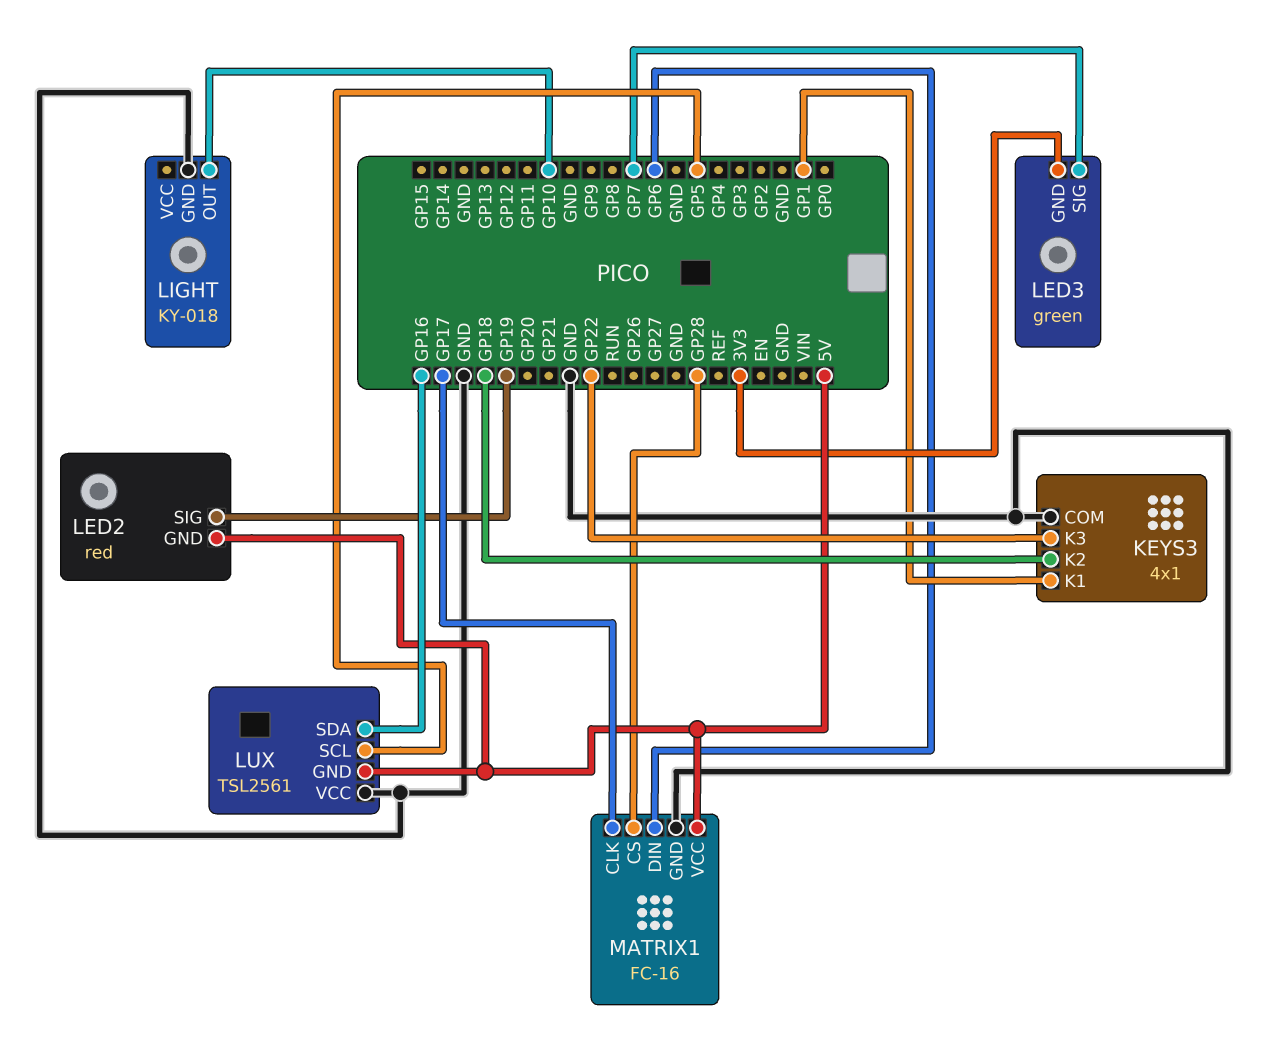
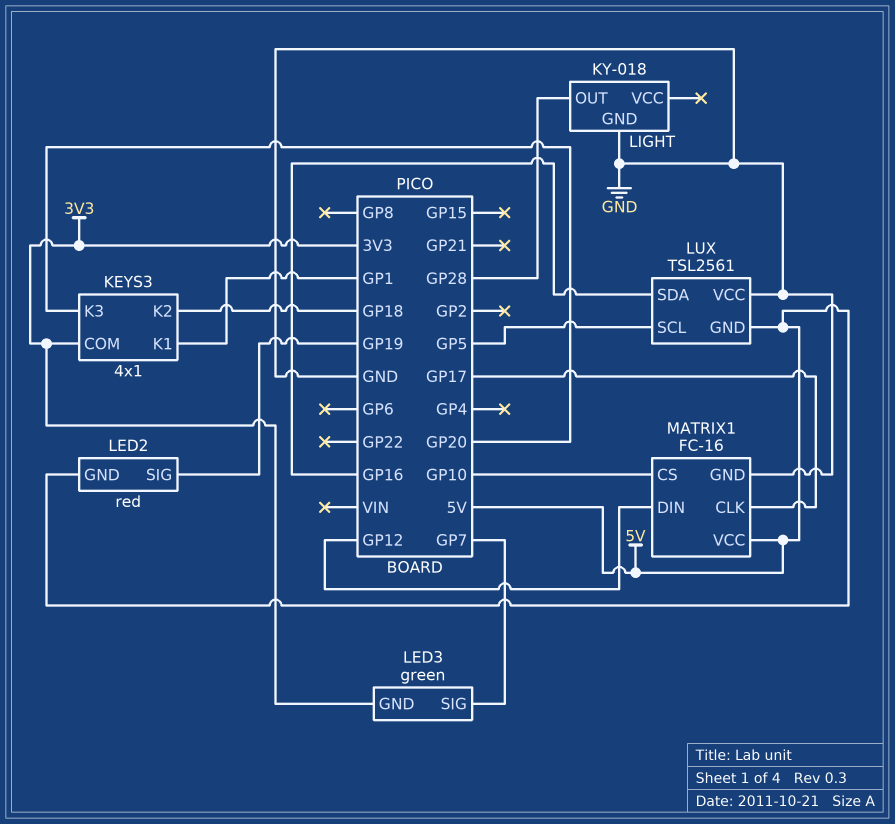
KEYS3 pin COM: GND -> 3V3
KEYS3 pin K3: GP22 -> GP20
LIGHT pin OUT: GP10 -> GP28
MATRIX1 pin CS: GP28 -> GP10
MATRIX1 pin DIN: GP6 -> GP12

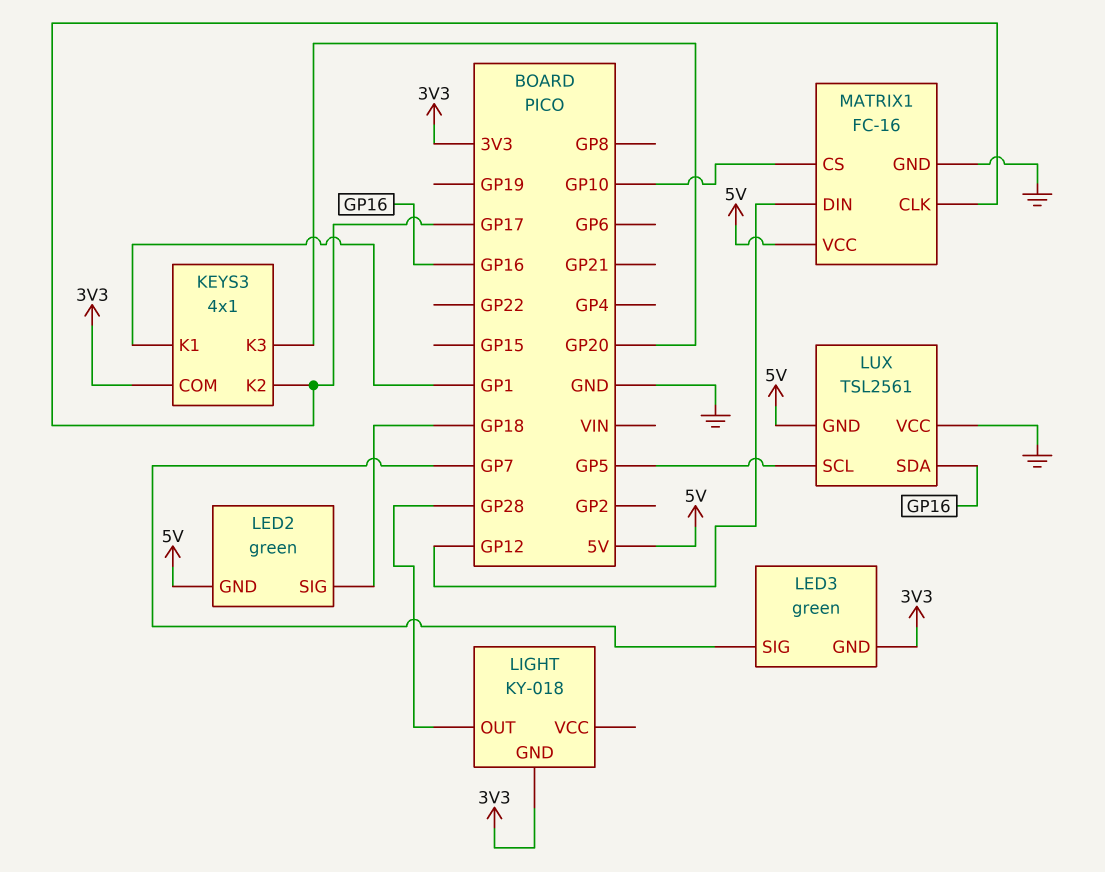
KEYS3 pin K2: GP18 -> GP17
LED2: red -> green
LED2 pin SIG: GP19 -> GP18
LIGHT pin GND: GND -> 3V3

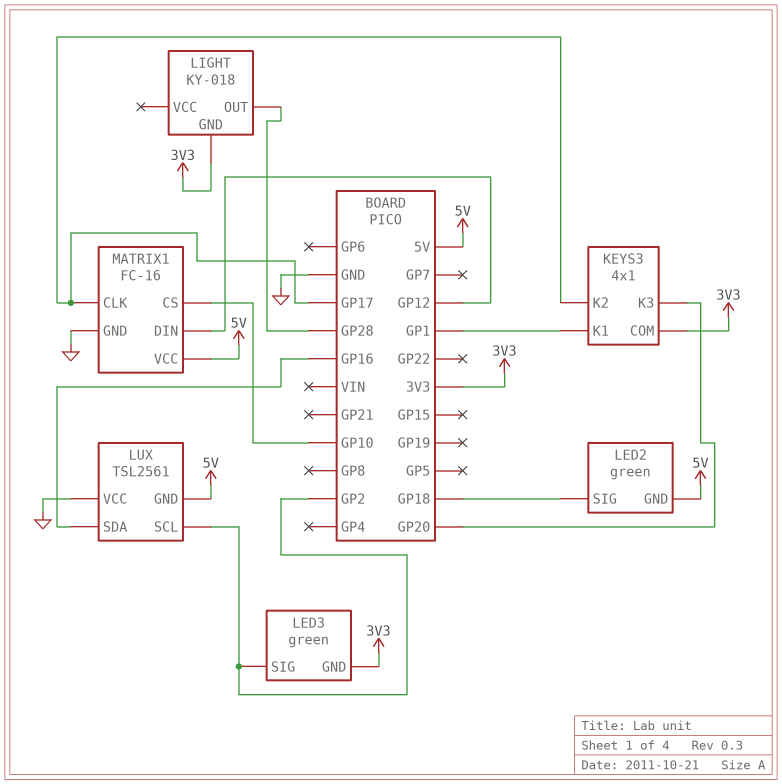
LED3 pin SIG: GP7 -> GP2
LUX pin SCL: GP5 -> GP2

